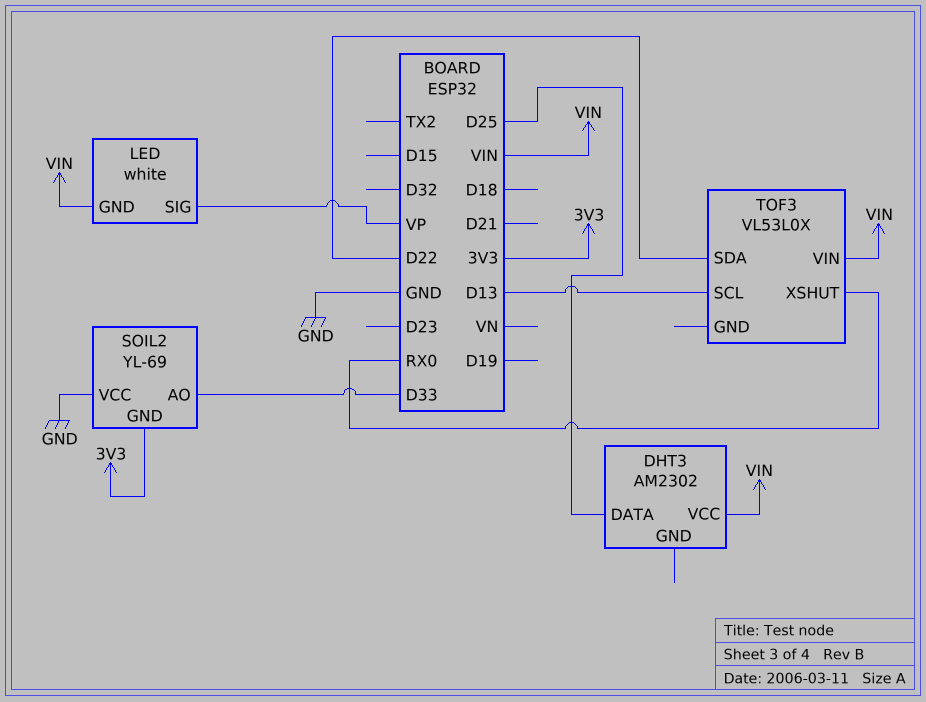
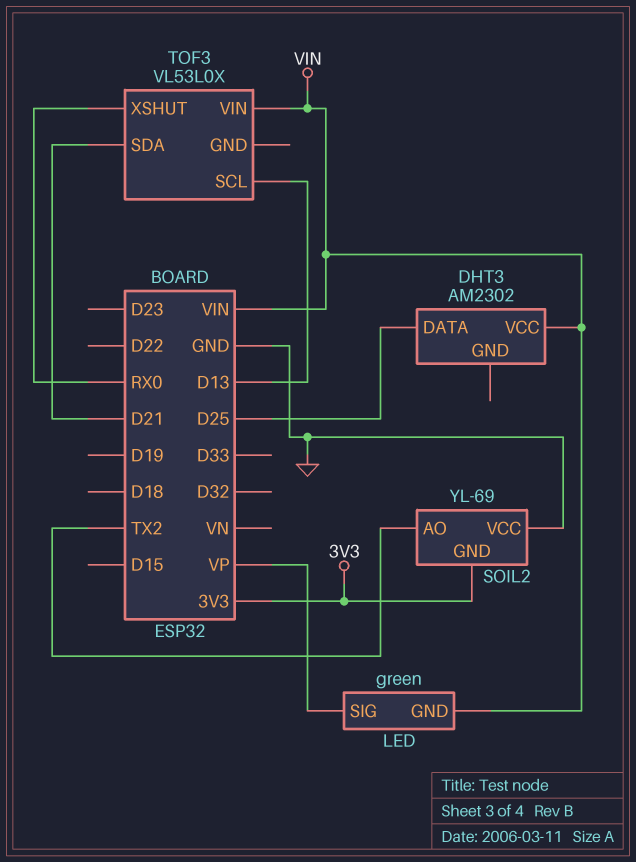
LED: white -> green
SOIL2 pin AO: D33 -> TX2
TOF3 pin SDA: D22 -> D21

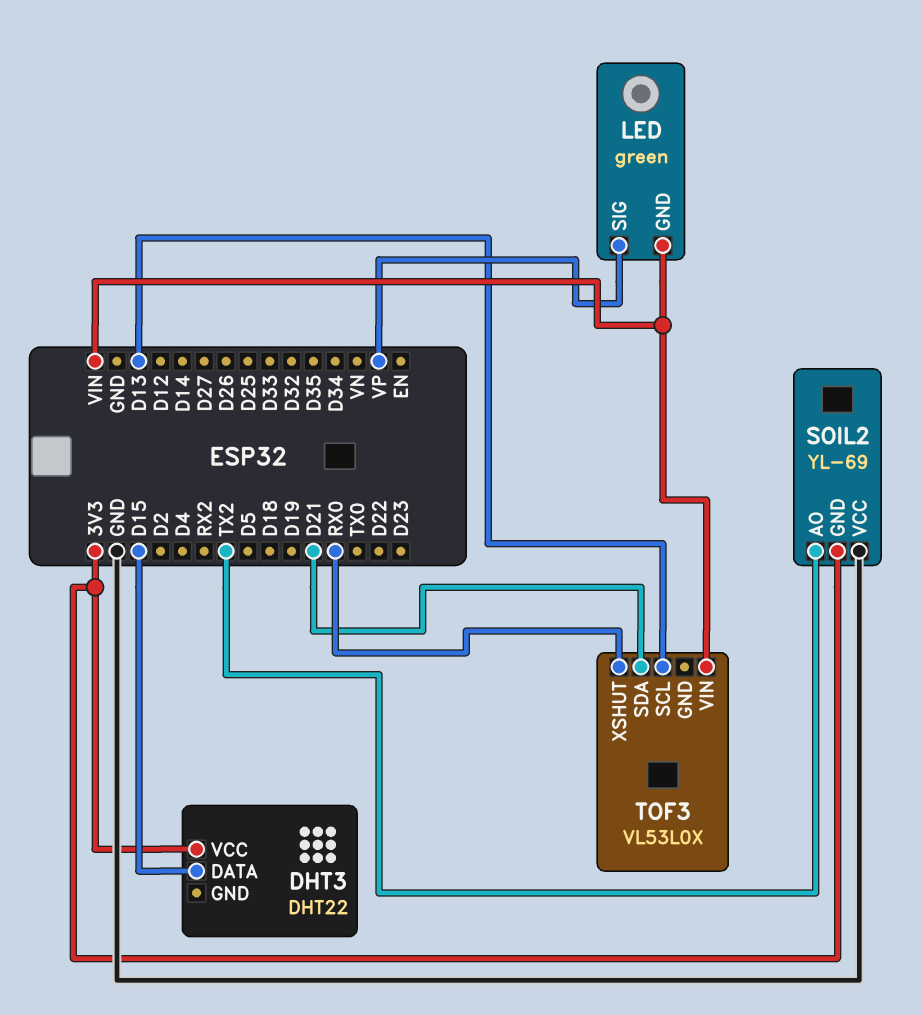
DHT3: AM2302 -> DHT22
DHT3 pin DATA: D25 -> D15
DHT3 pin VCC: VIN -> 3V3

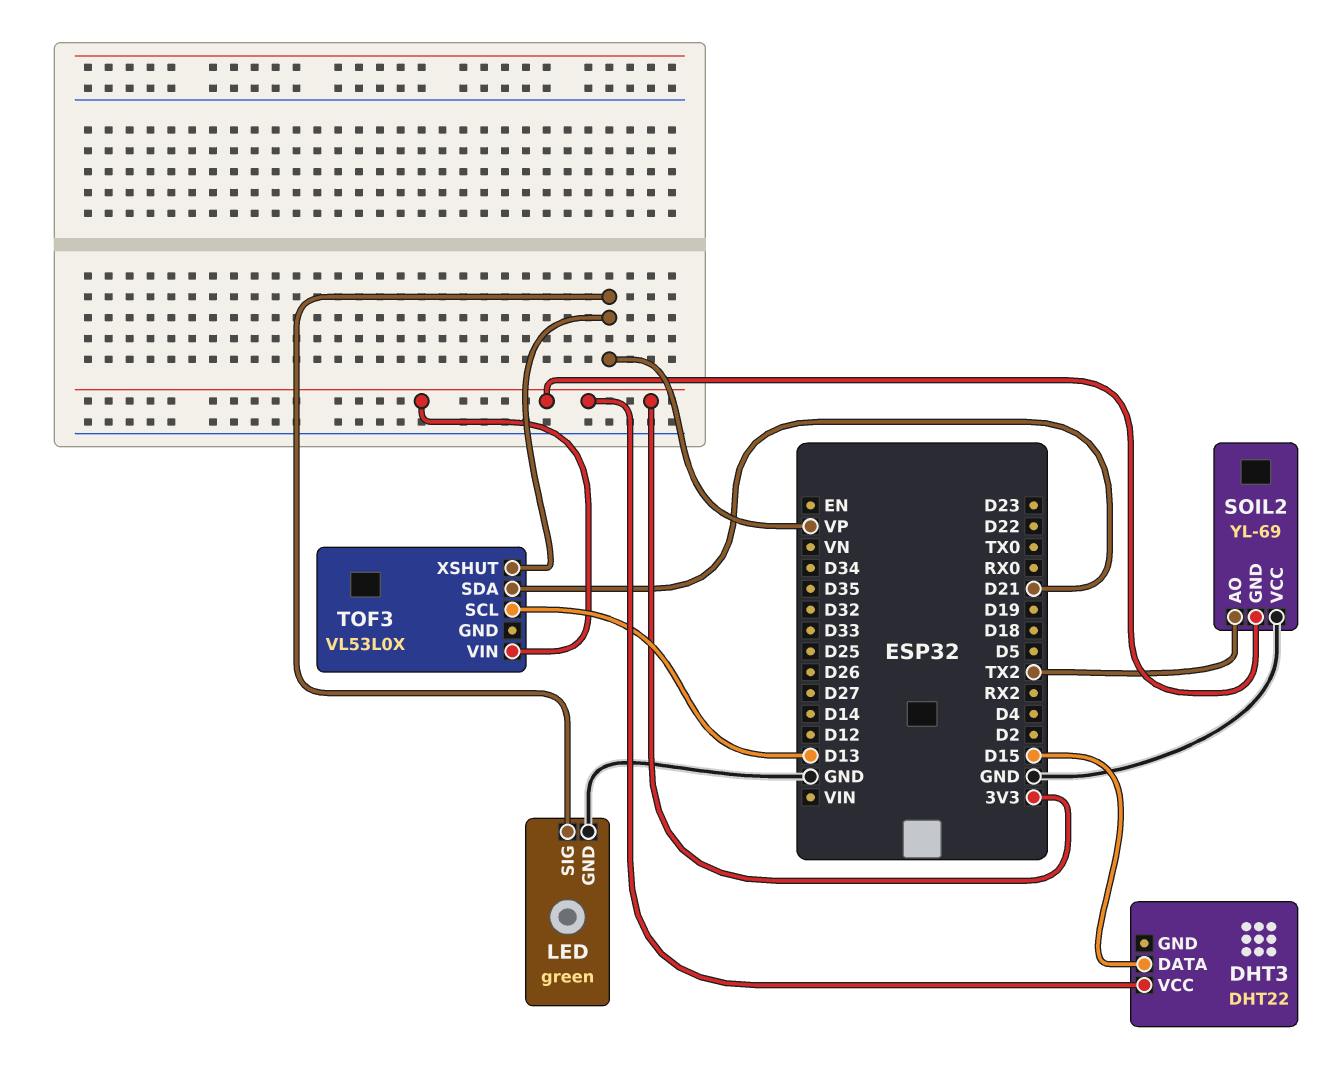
LED pin GND: VIN -> GND
TOF3 pin VIN: VIN -> 3V3
TOF3 pin XSHUT: RX0 -> VP

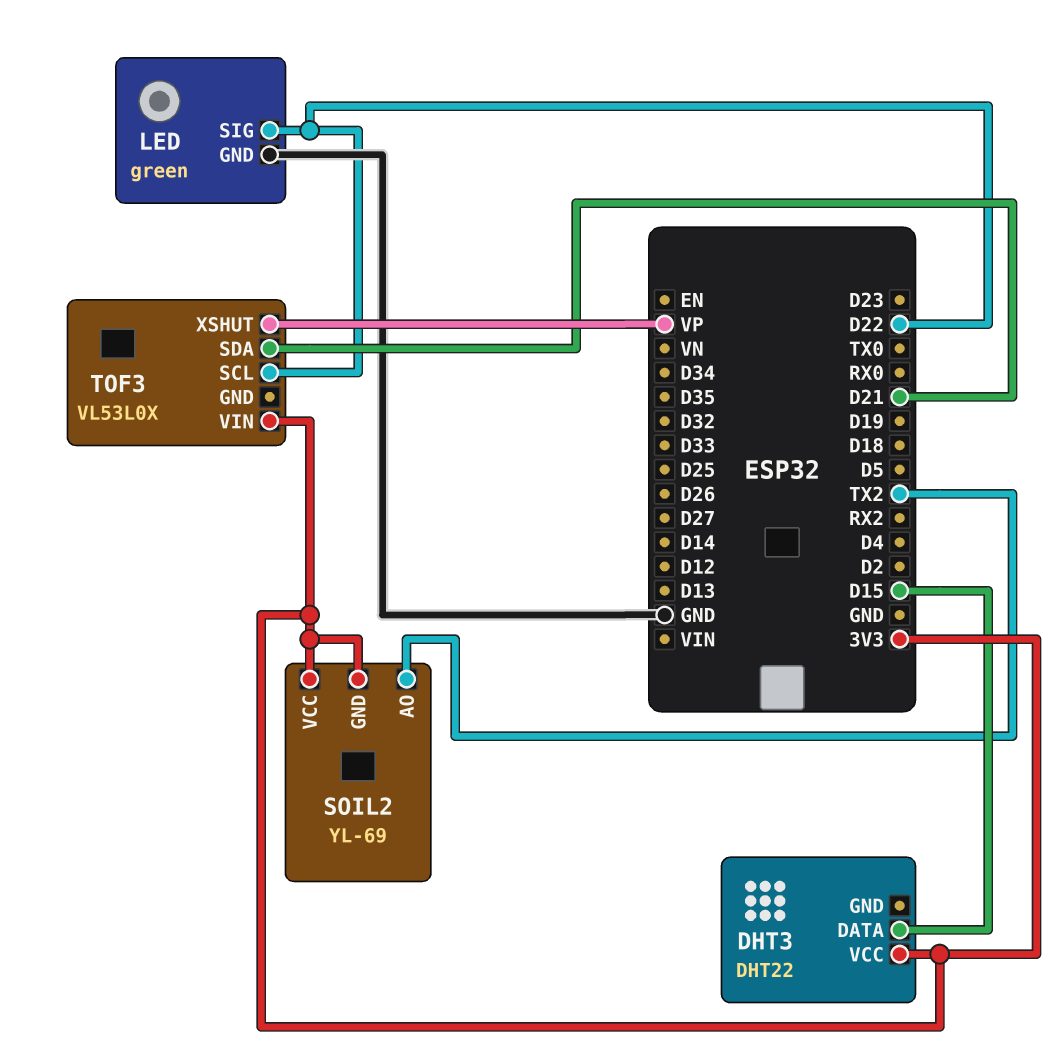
LED pin SIG: VP -> D22
SOIL2 pin VCC: GND -> 3V3
TOF3 pin SCL: D13 -> D22

